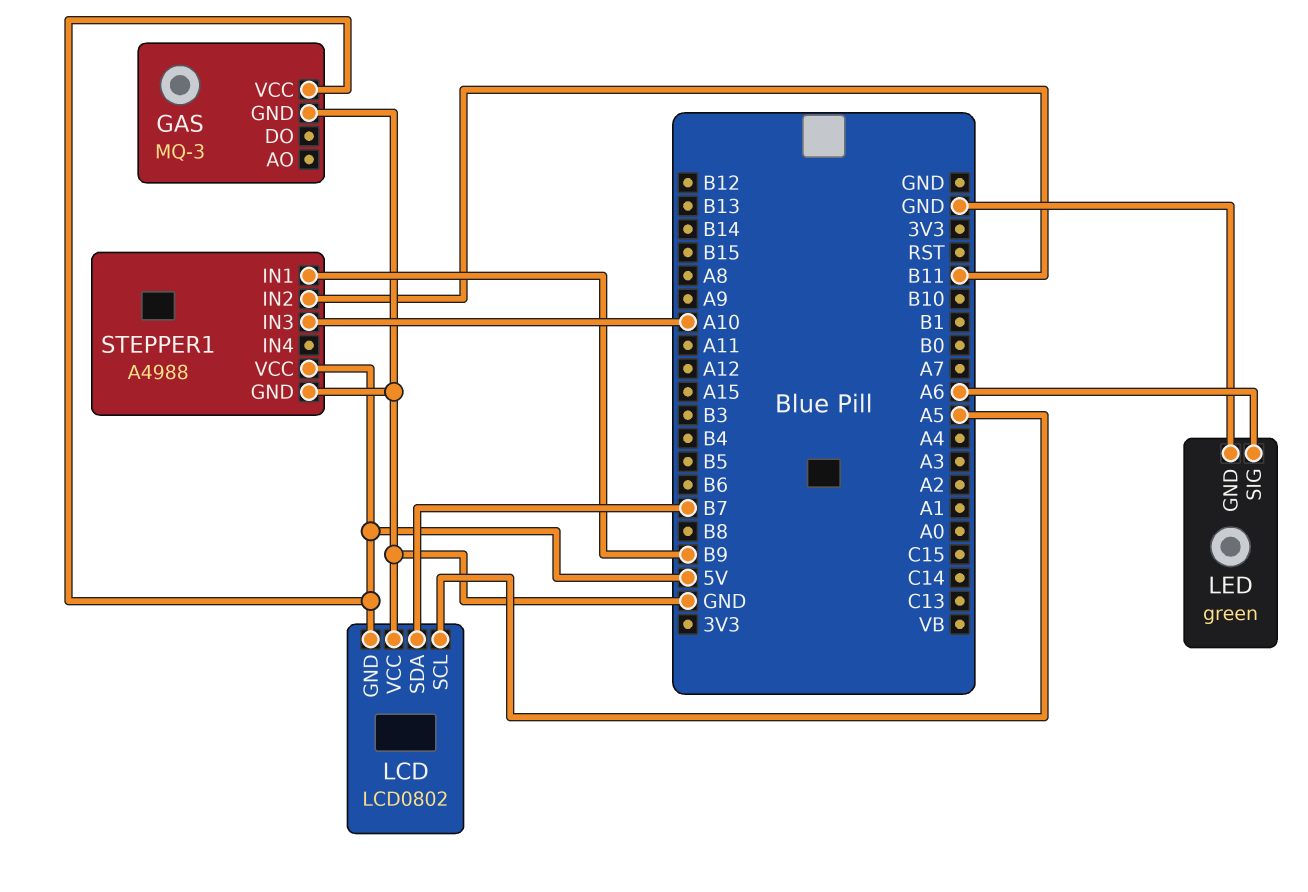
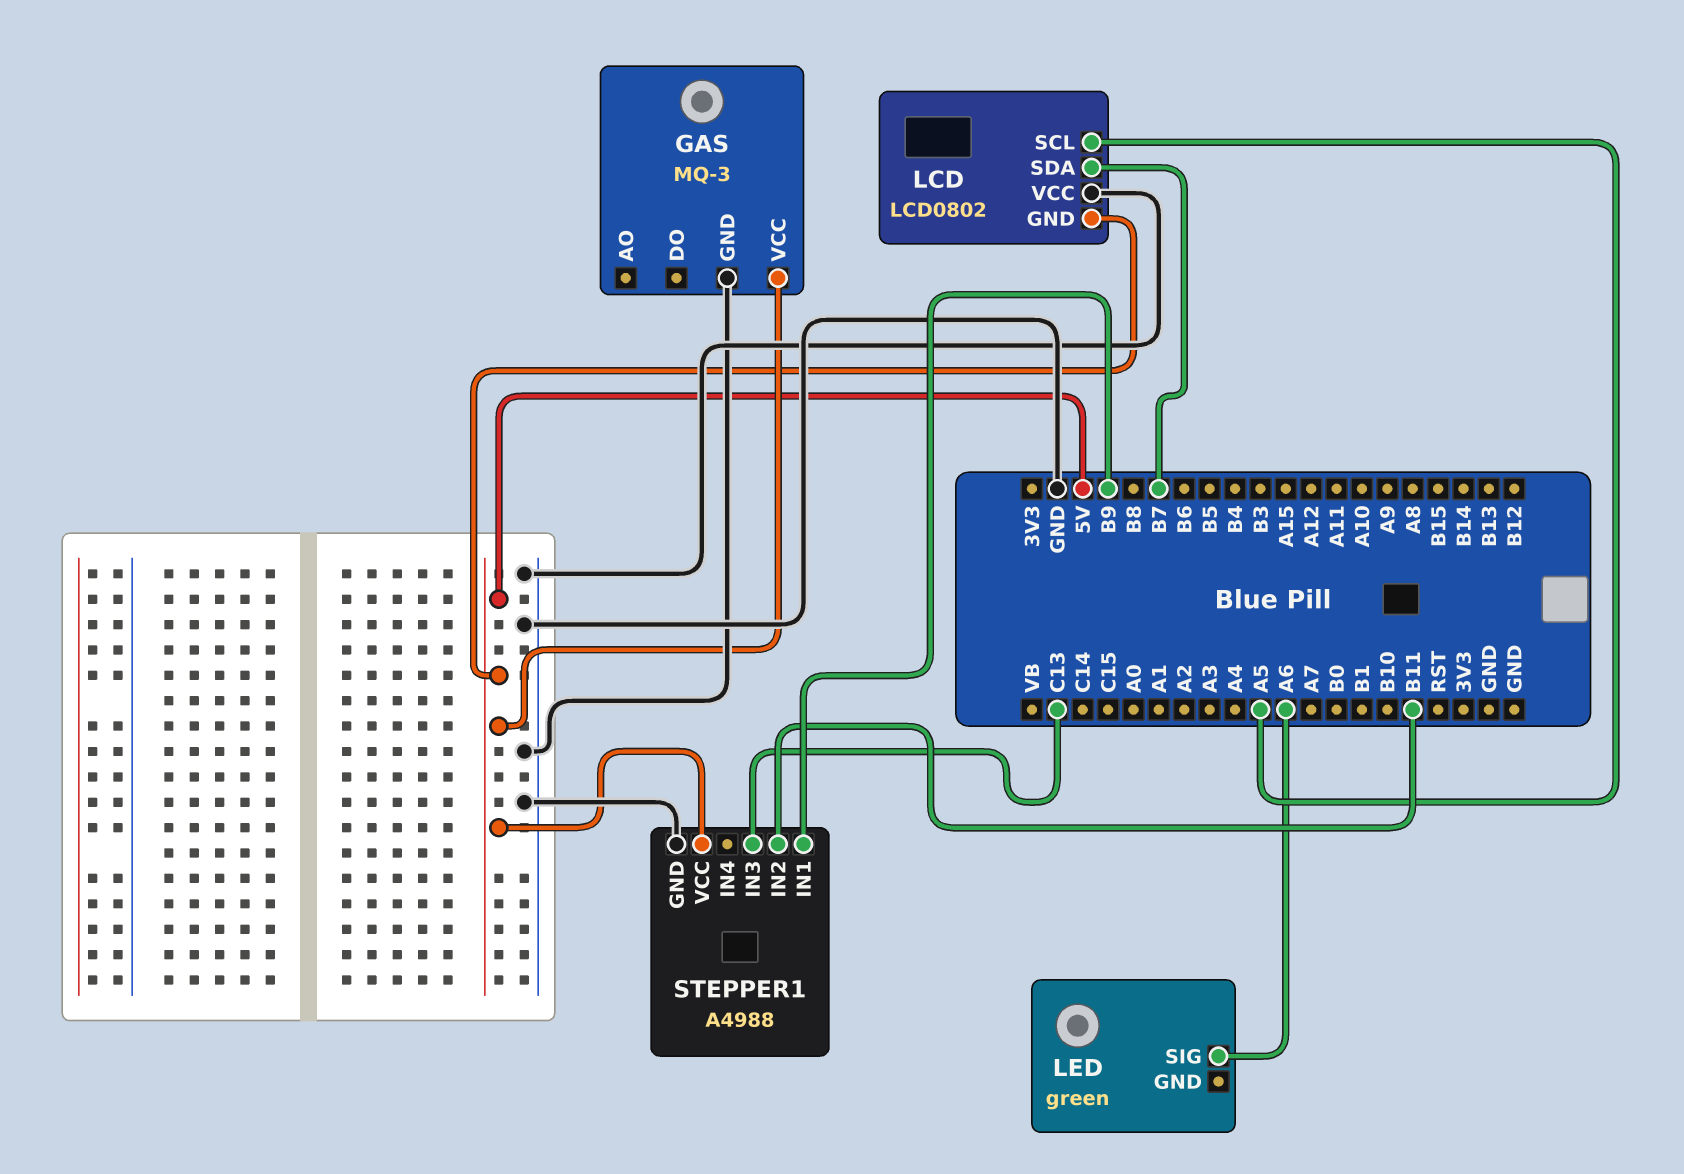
LED pin GND: GND -> none
STEPPER1 pin IN3: A10 -> C13

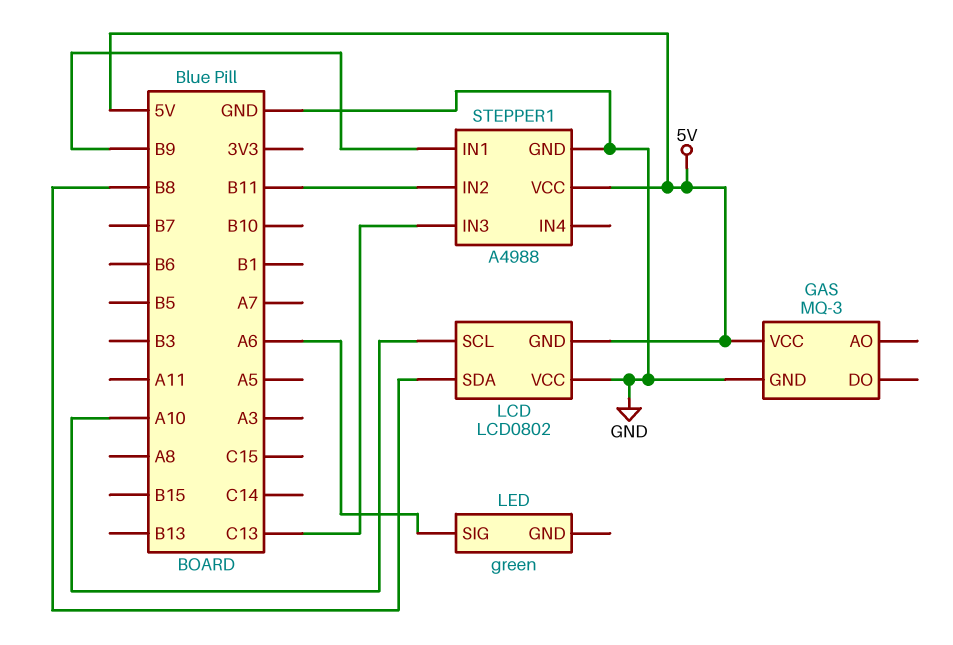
LCD pin SCL: A5 -> A10
LCD pin SDA: B7 -> B8

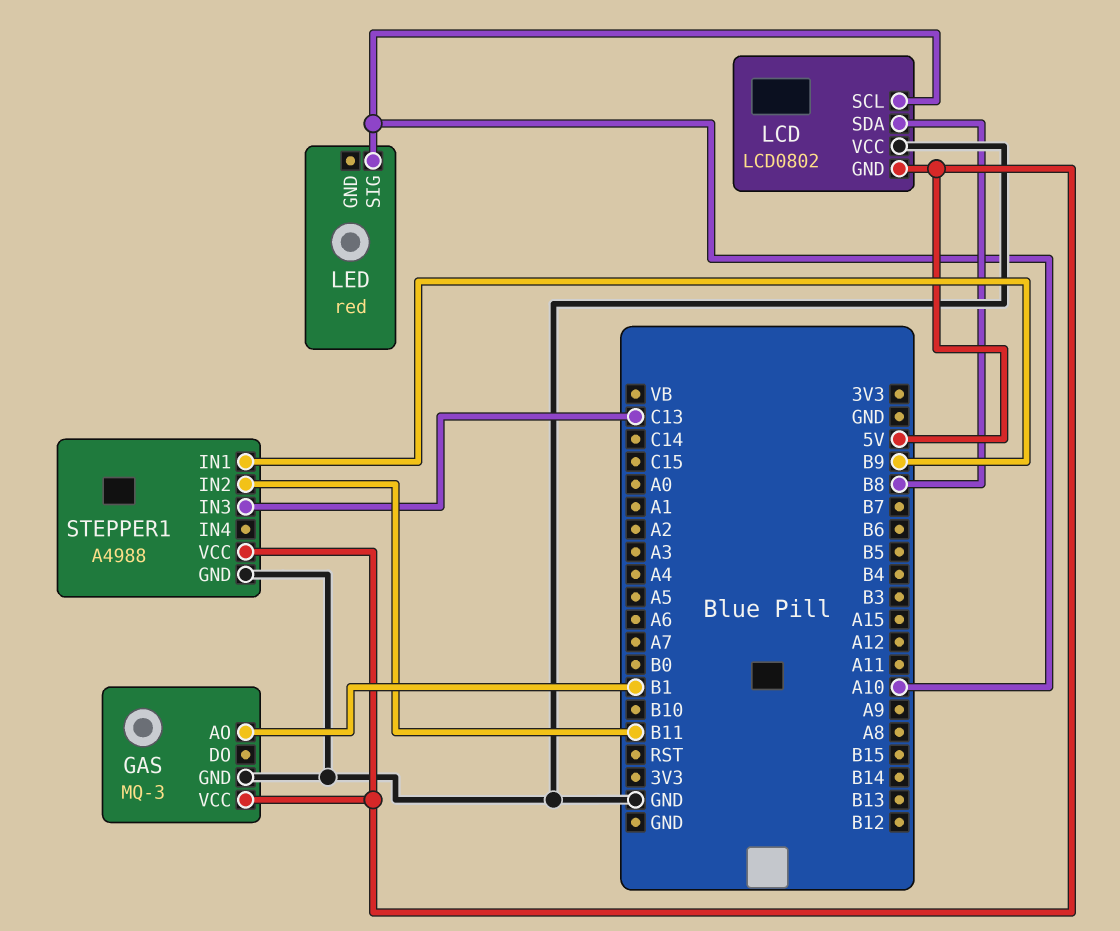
GAS pin AO: none -> B1
LED: green -> red
LED pin SIG: A6 -> A10

